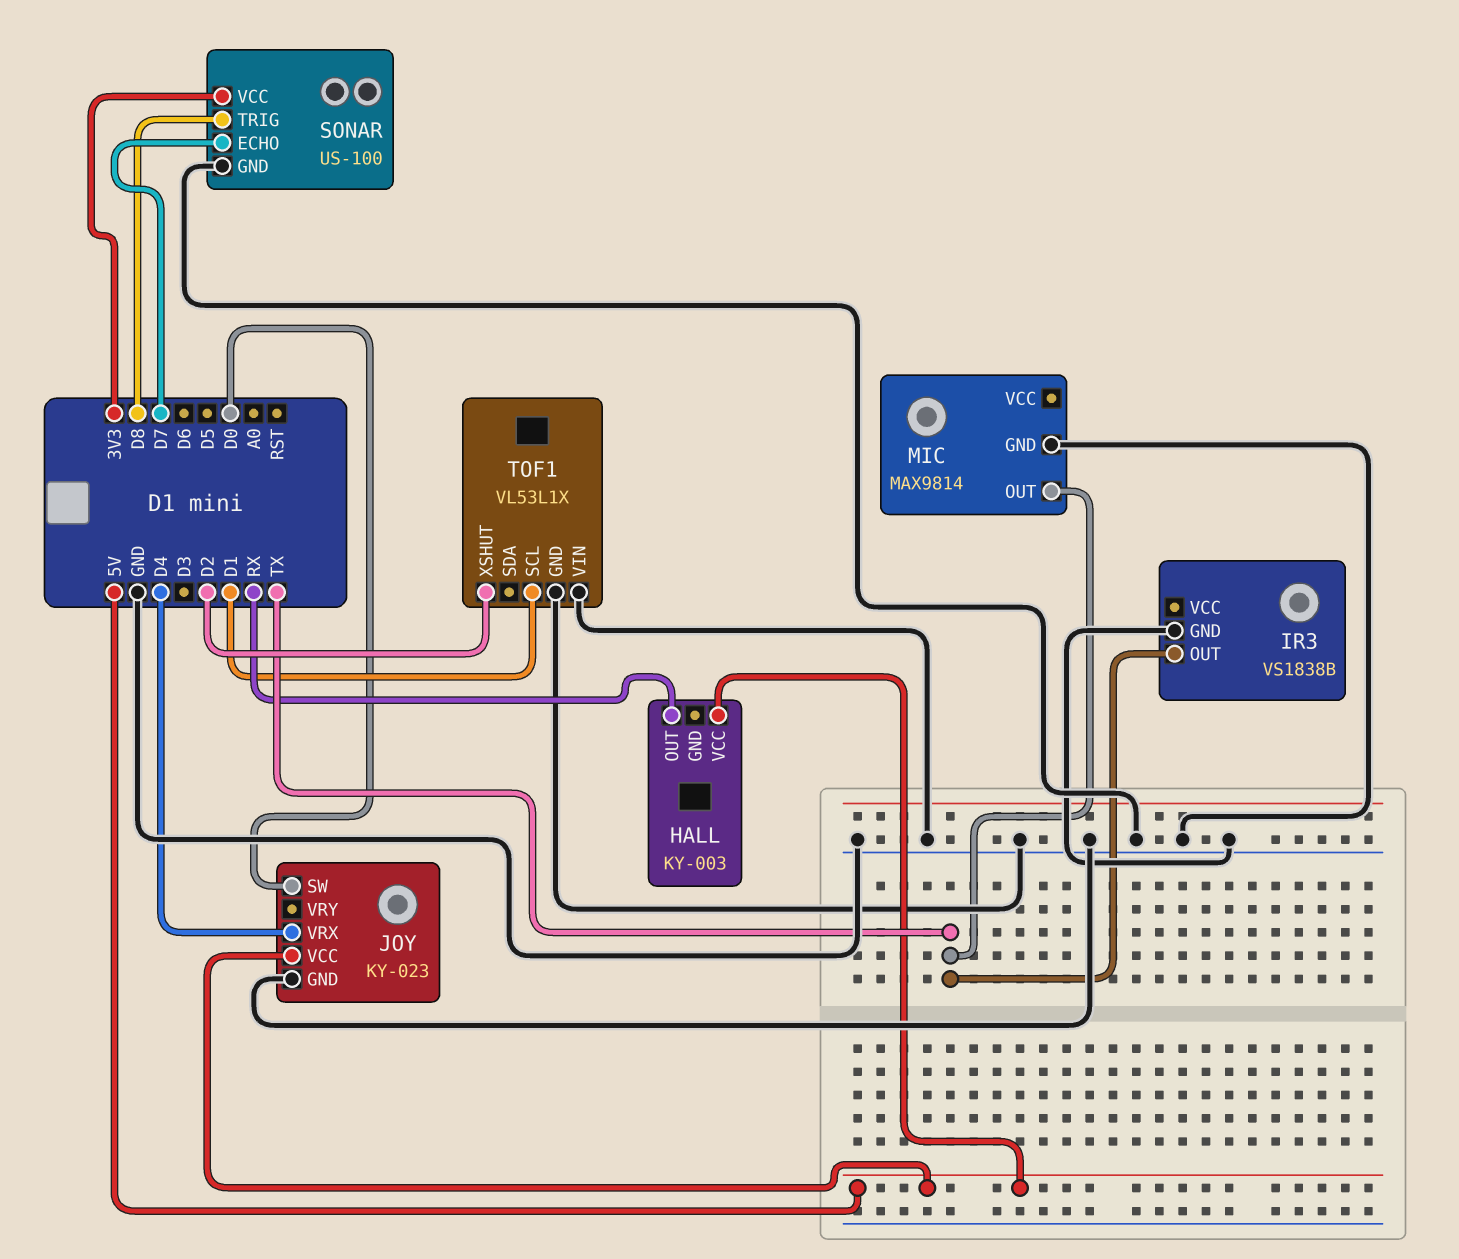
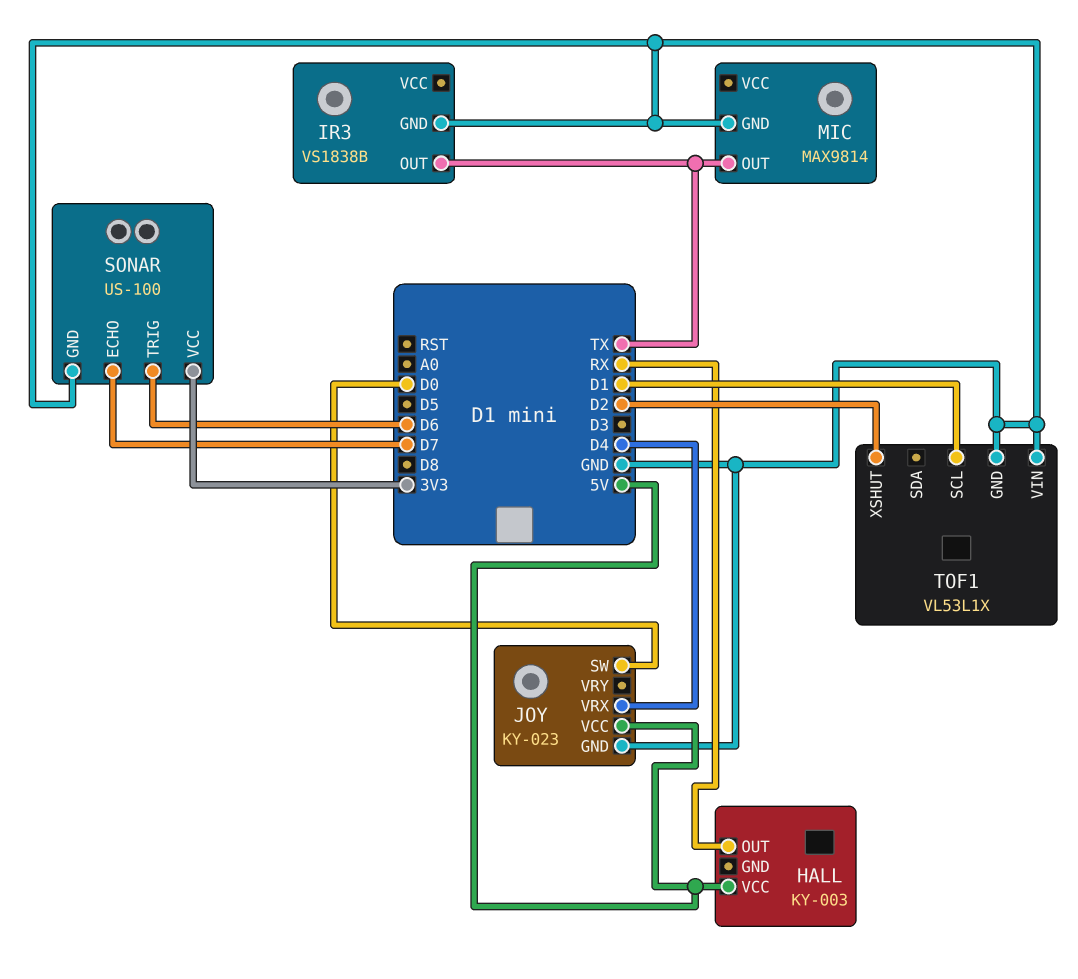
SONAR pin TRIG: D8 -> D6

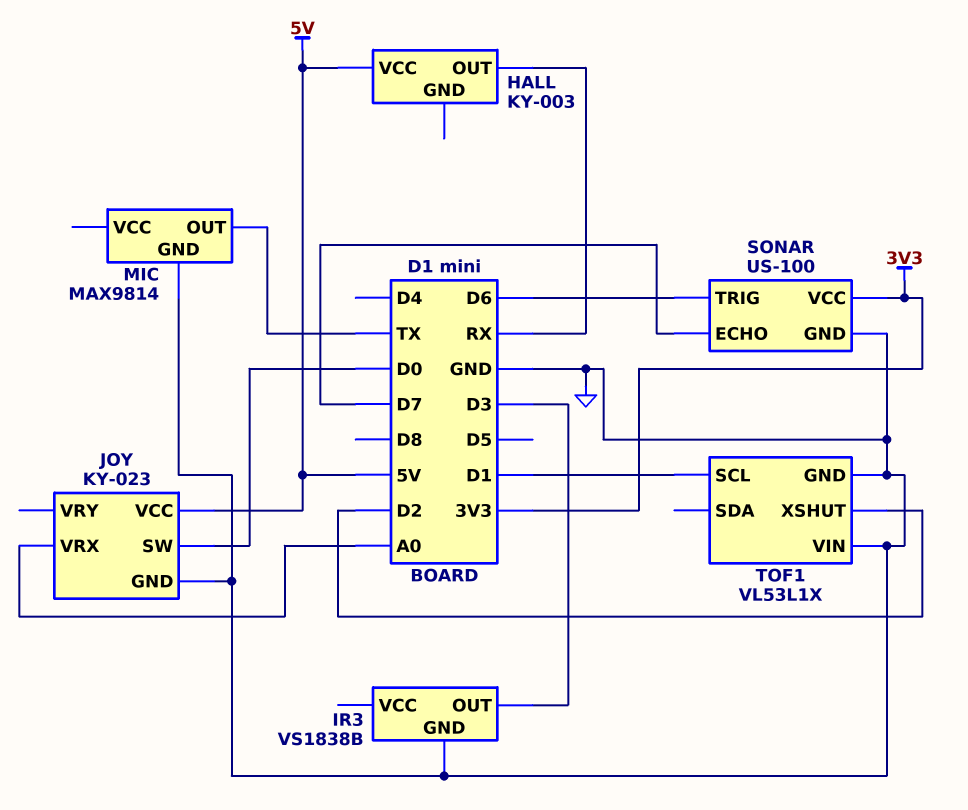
IR3 pin OUT: TX -> D3
JOY pin VRX: D4 -> A0

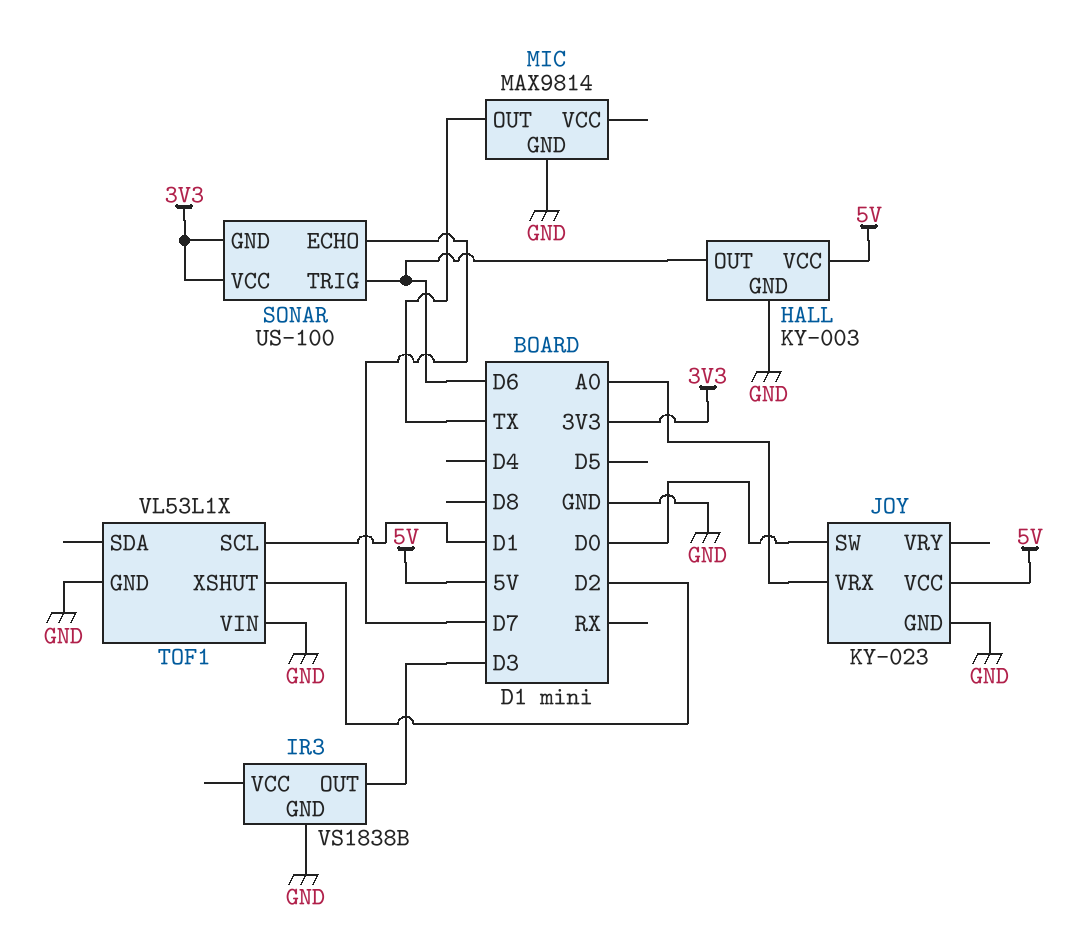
HALL pin GND: none -> GND
HALL pin OUT: RX -> D6
SONAR pin GND: GND -> 3V3

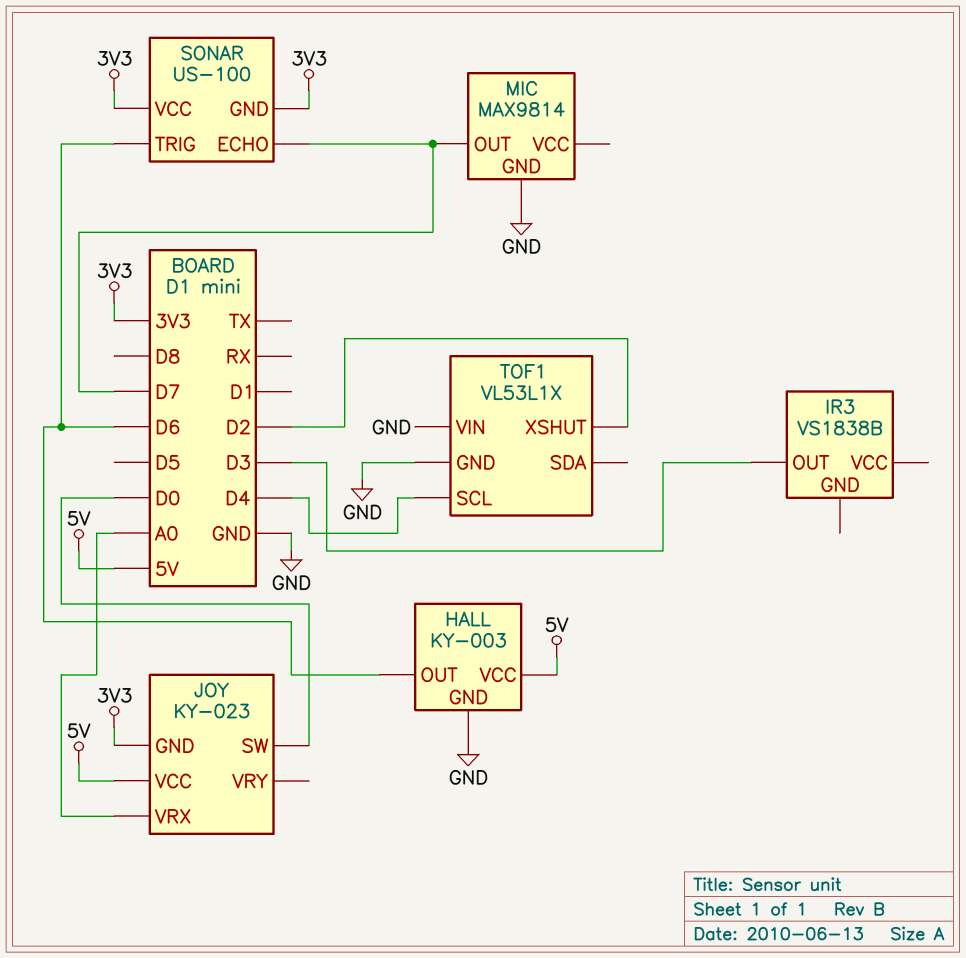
IR3 pin GND: GND -> none
JOY pin GND: GND -> 3V3
MIC pin OUT: TX -> D7
TOF1 pin SCL: D1 -> D4

